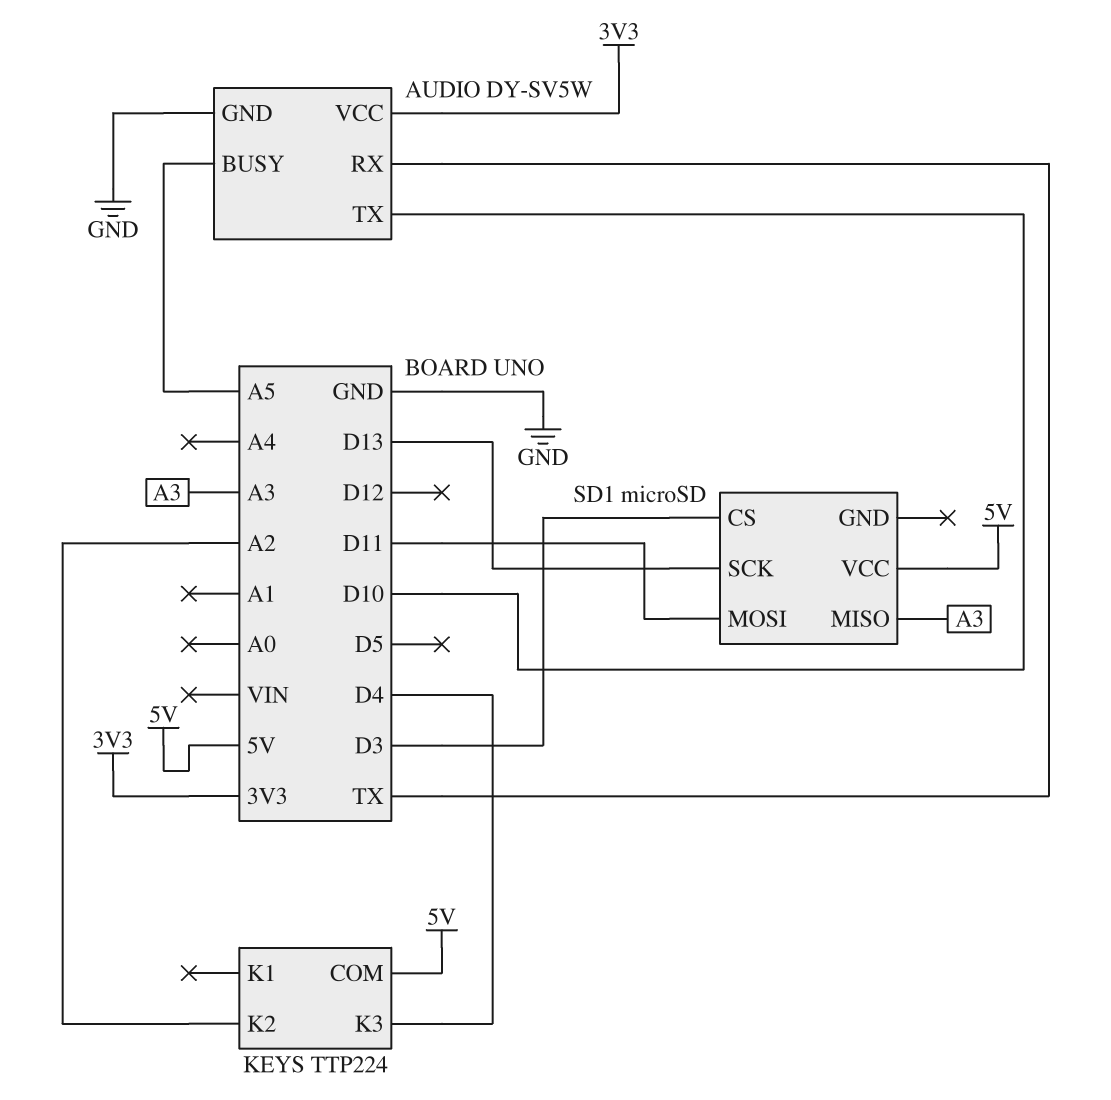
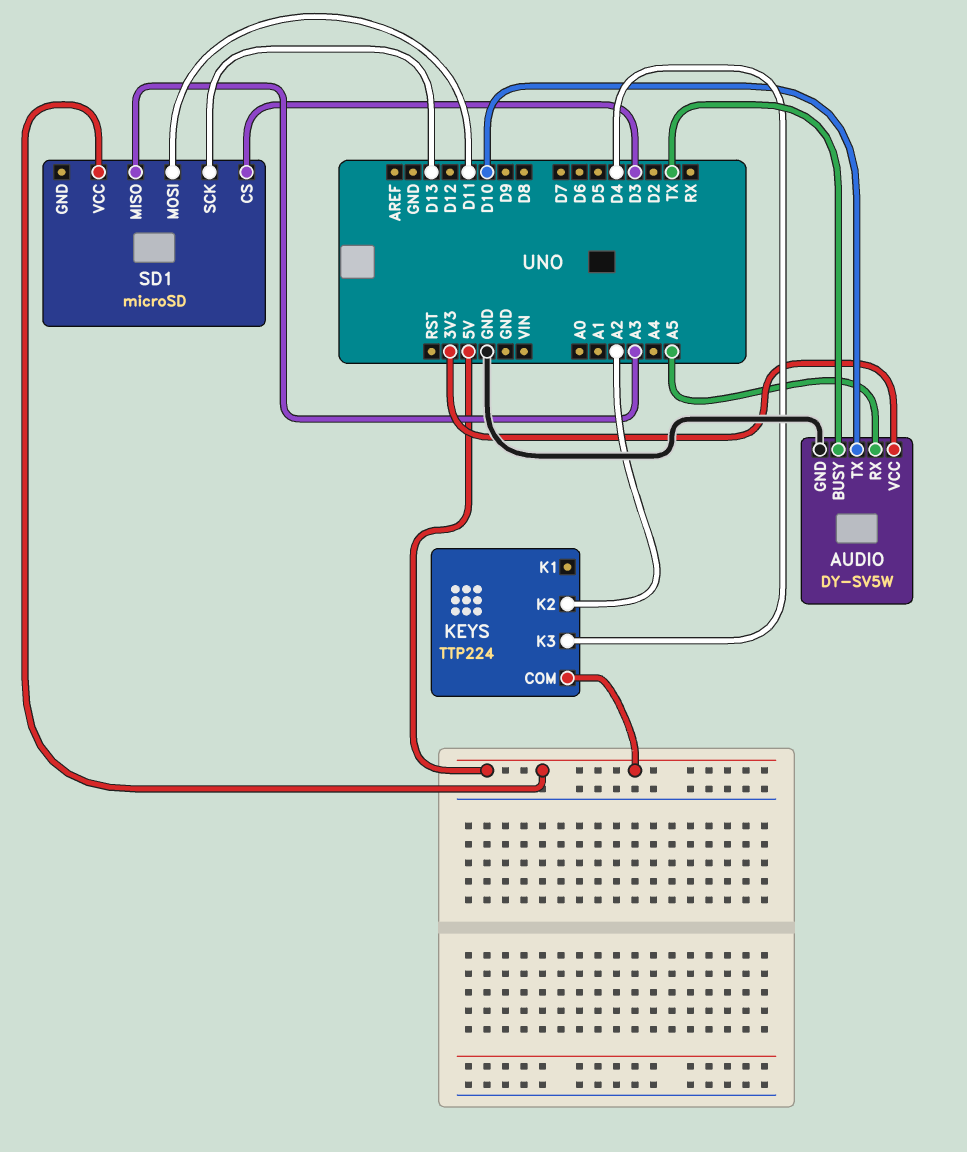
AUDIO pin BUSY: A5 -> TX
AUDIO pin RX: TX -> A5

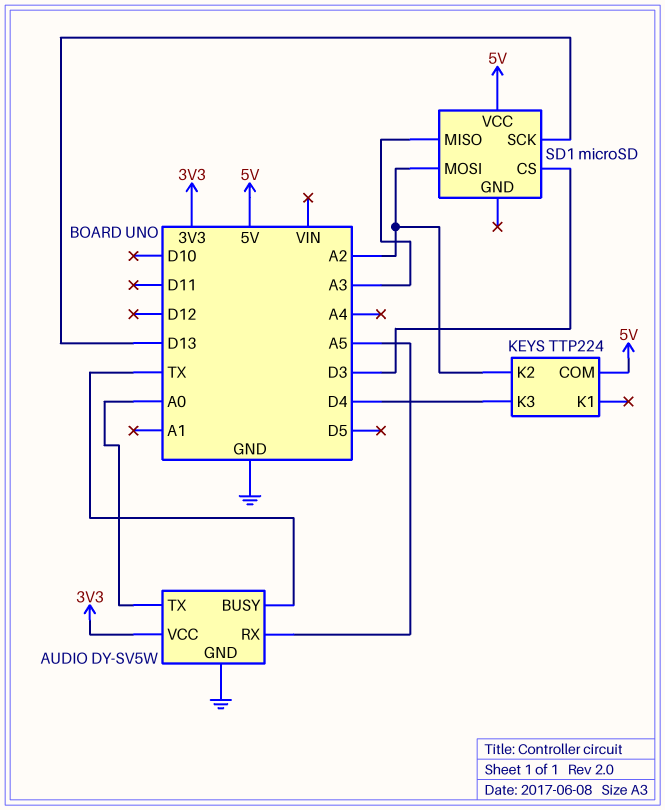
AUDIO pin TX: D10 -> A0
SD1 pin MOSI: D11 -> A2

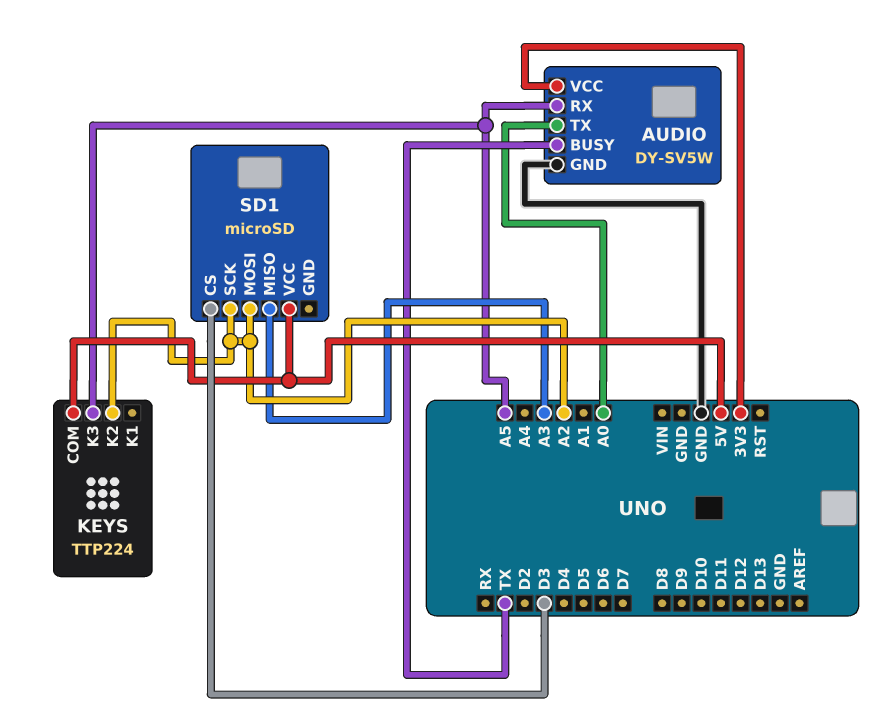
KEYS pin K3: D4 -> A5
SD1 pin SCK: D13 -> A2

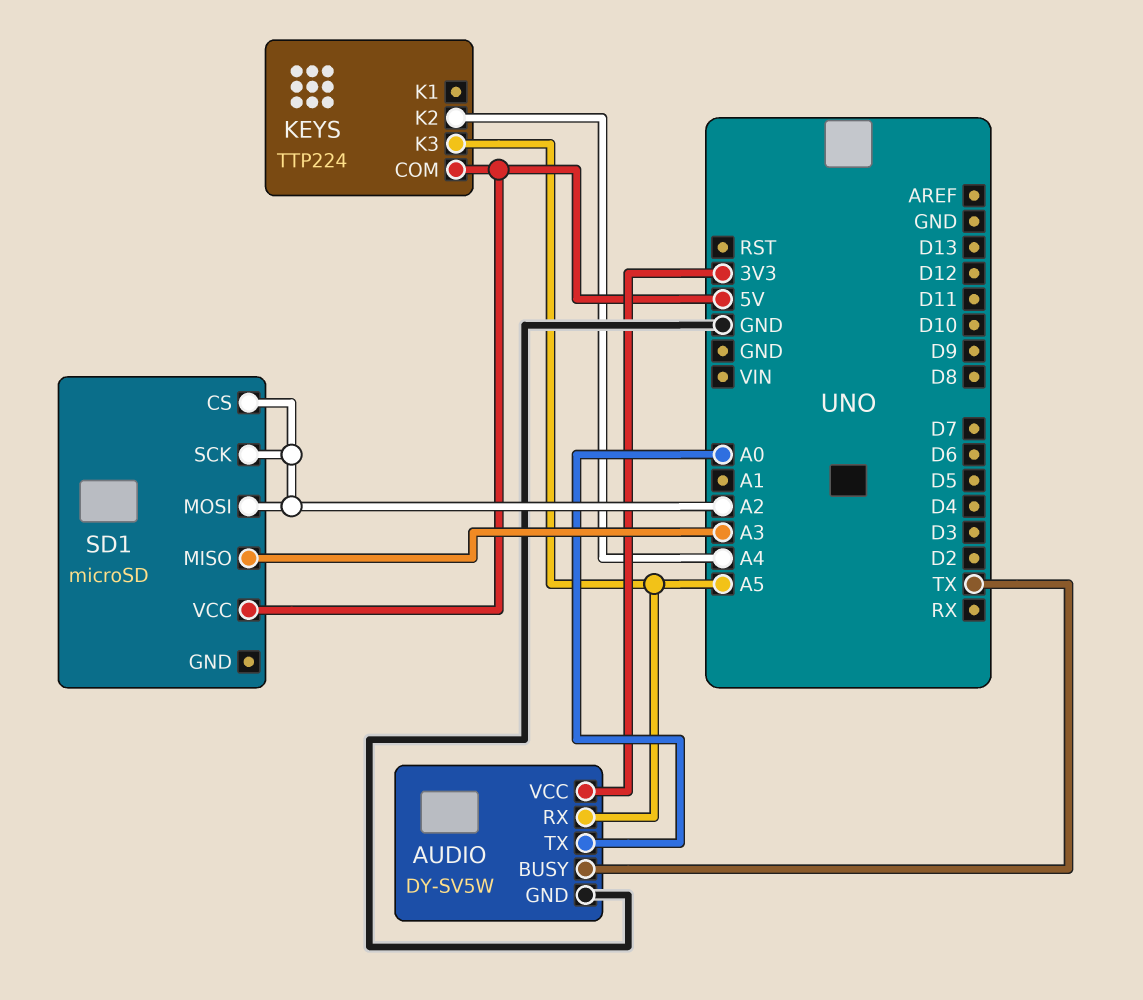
KEYS pin K2: A2 -> A4
SD1 pin CS: D3 -> A2

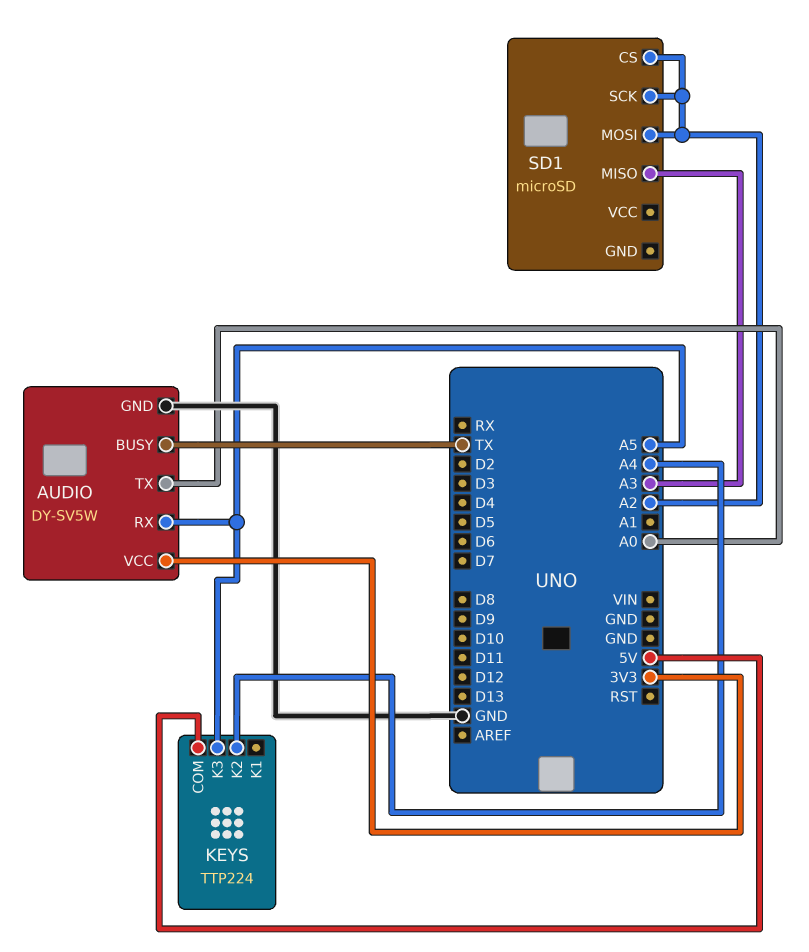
SD1 pin VCC: 5V -> none

